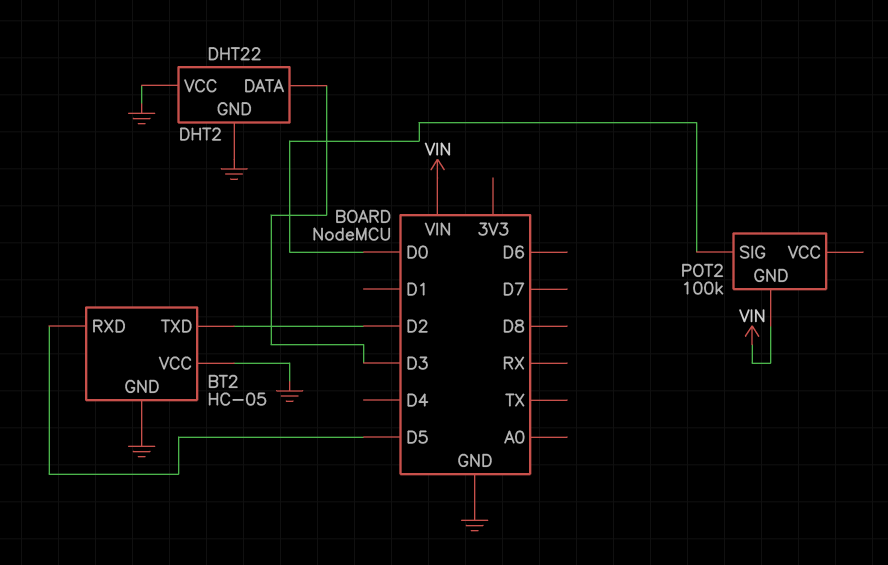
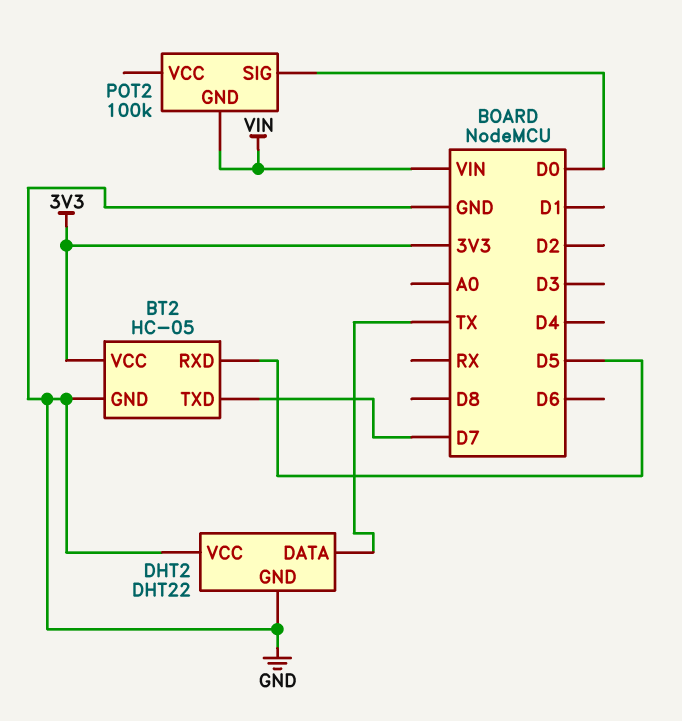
BT2 pin TXD: D2 -> D7
BT2 pin VCC: GND -> 3V3
DHT2 pin DATA: D3 -> TX

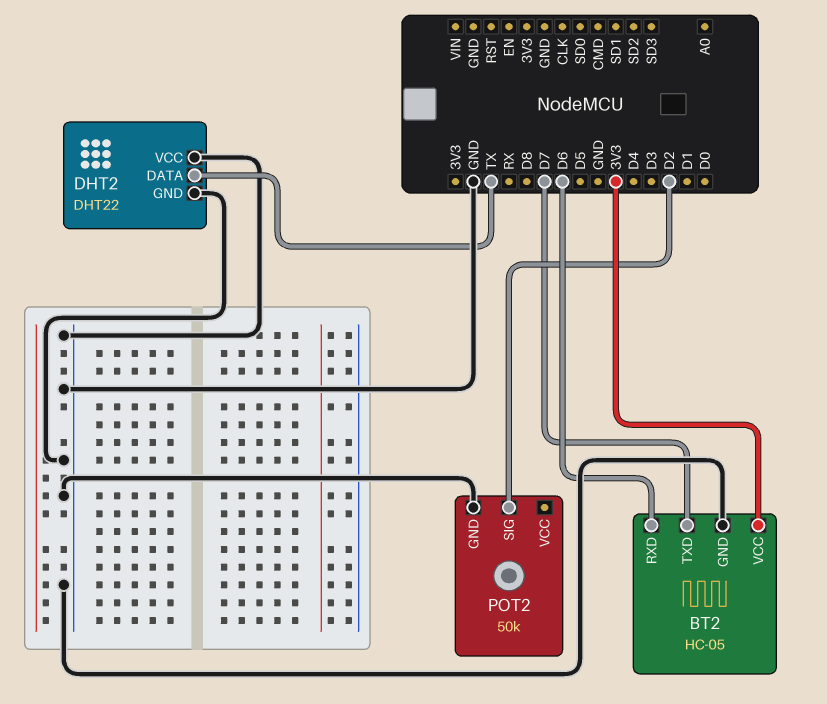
BT2 pin RXD: D5 -> D6
POT2: 100k -> 50k
POT2 pin GND: VIN -> GND
POT2 pin SIG: D0 -> D2

